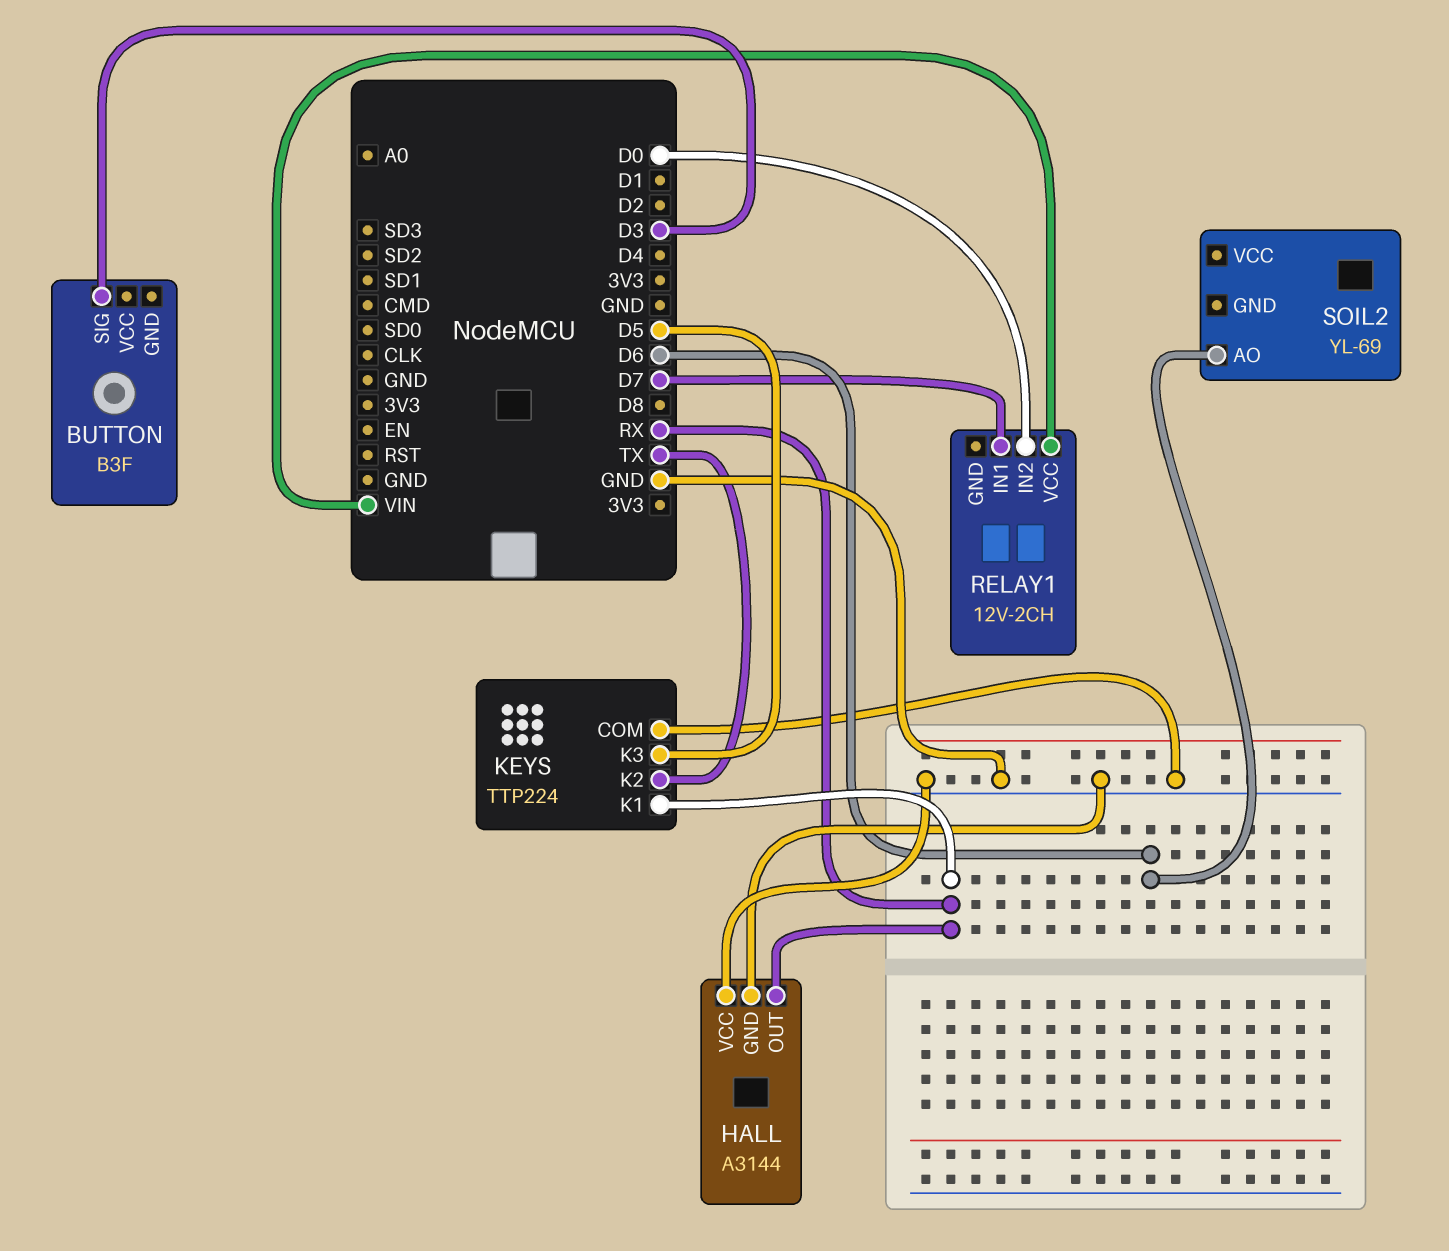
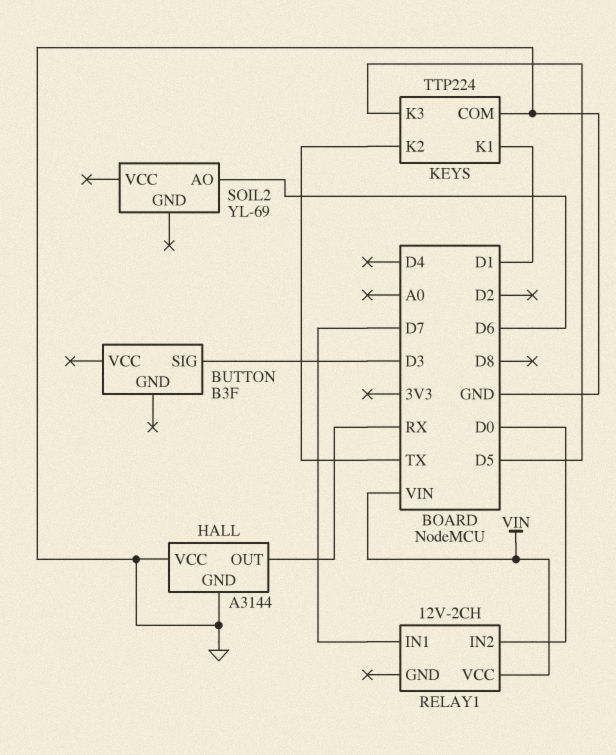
KEYS pin K1: RX -> D1

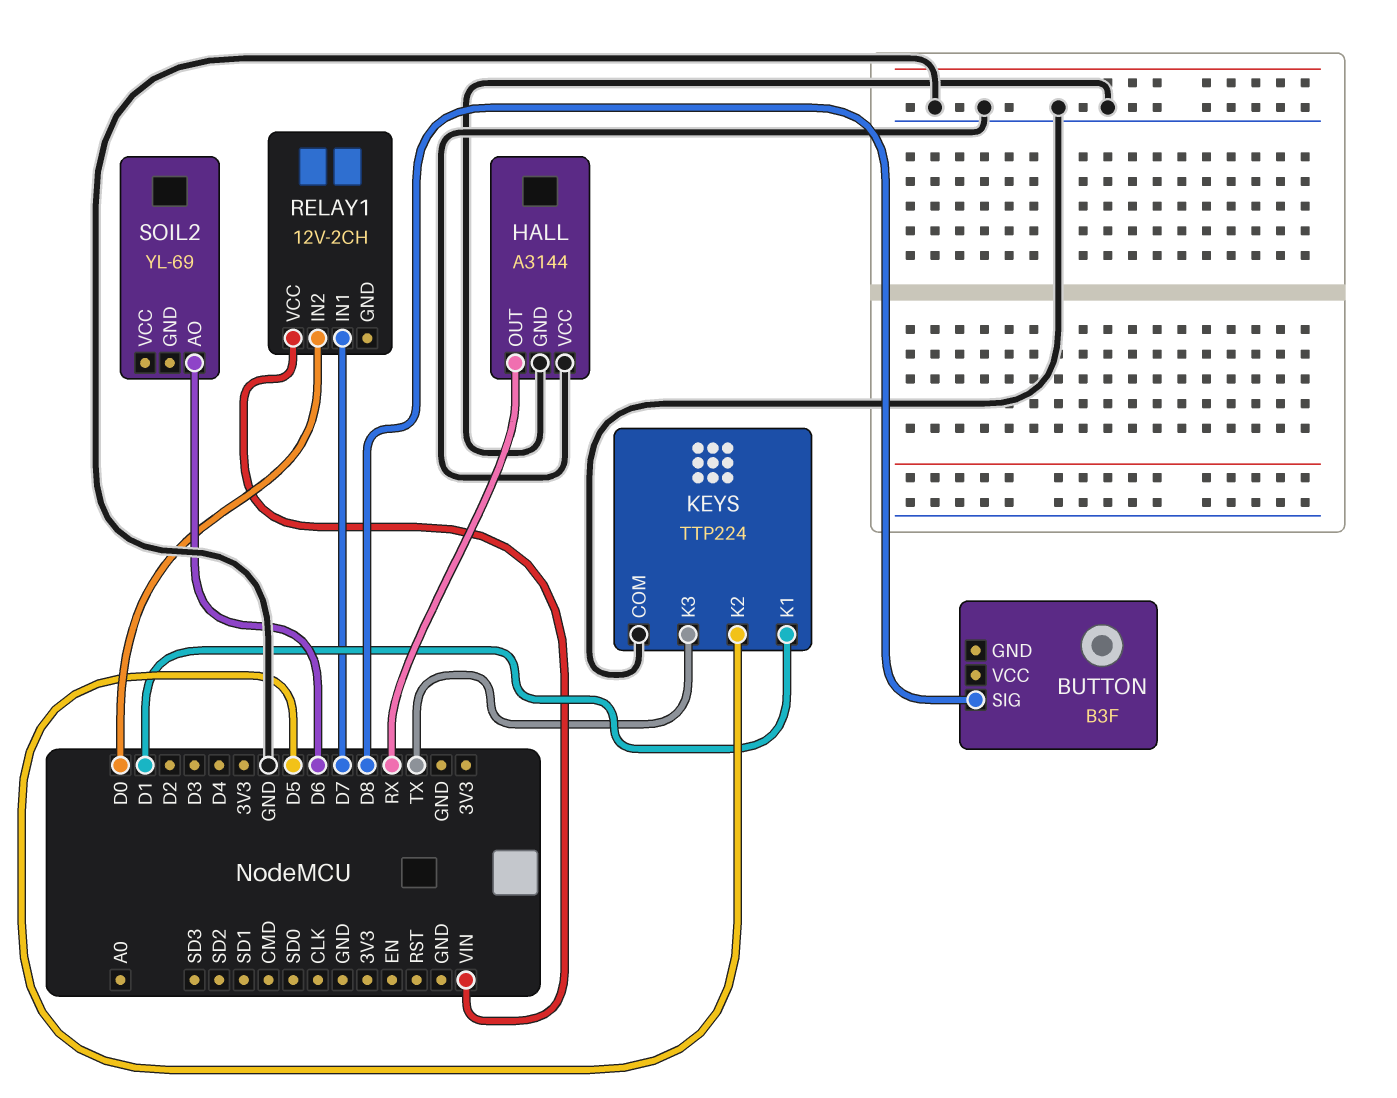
BUTTON pin SIG: D3 -> D8
KEYS pin K2: TX -> D5
KEYS pin K3: D5 -> TX

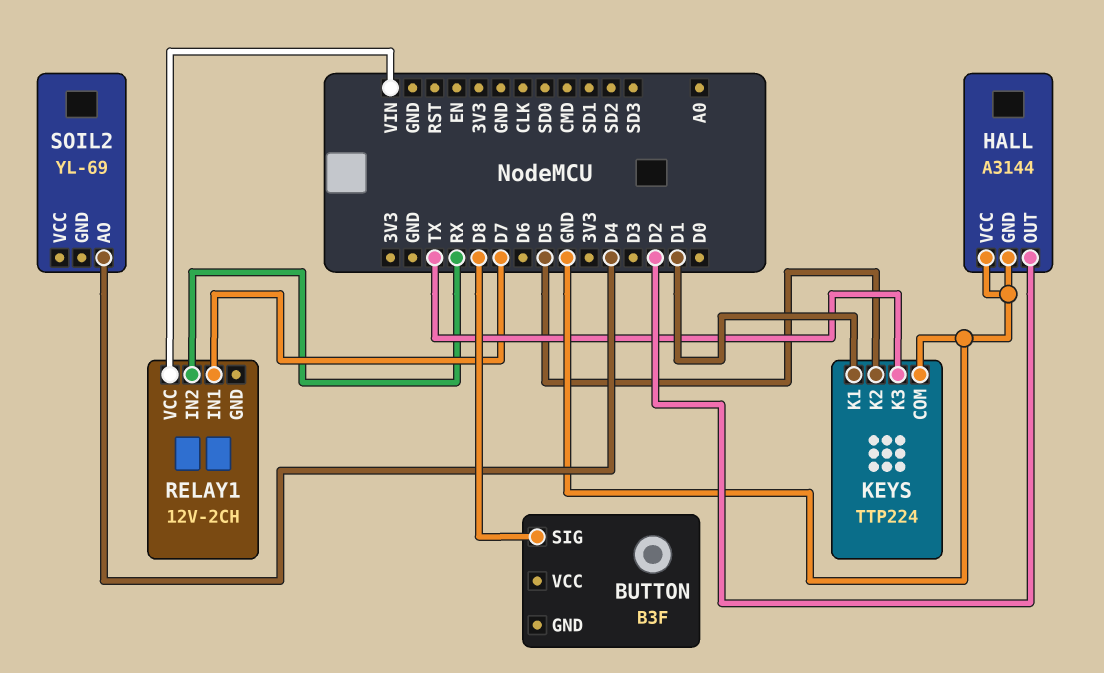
HALL pin OUT: RX -> D2
RELAY1 pin IN2: D0 -> RX
SOIL2 pin AO: D6 -> D4

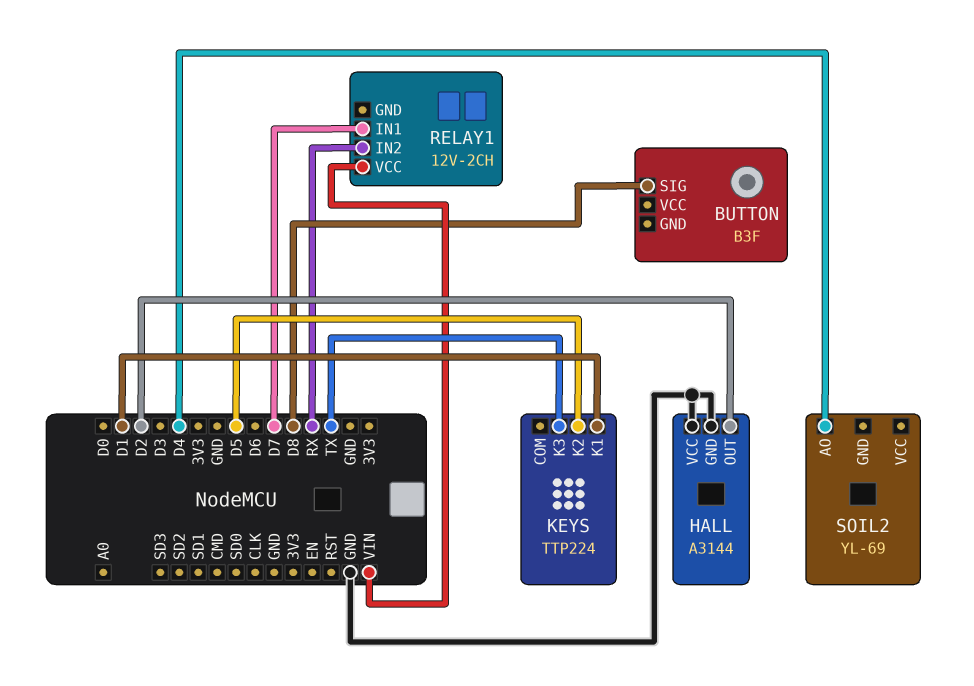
KEYS pin COM: GND -> none

